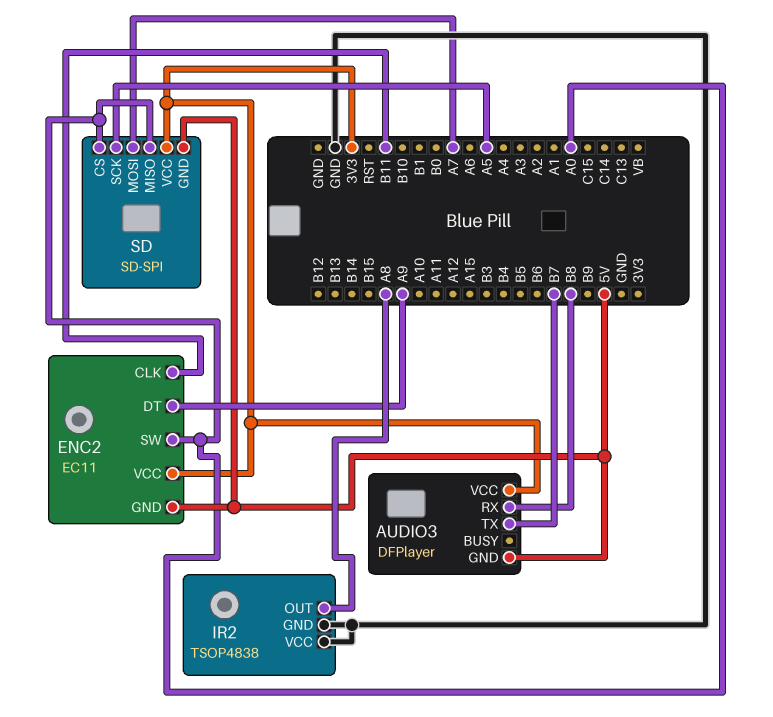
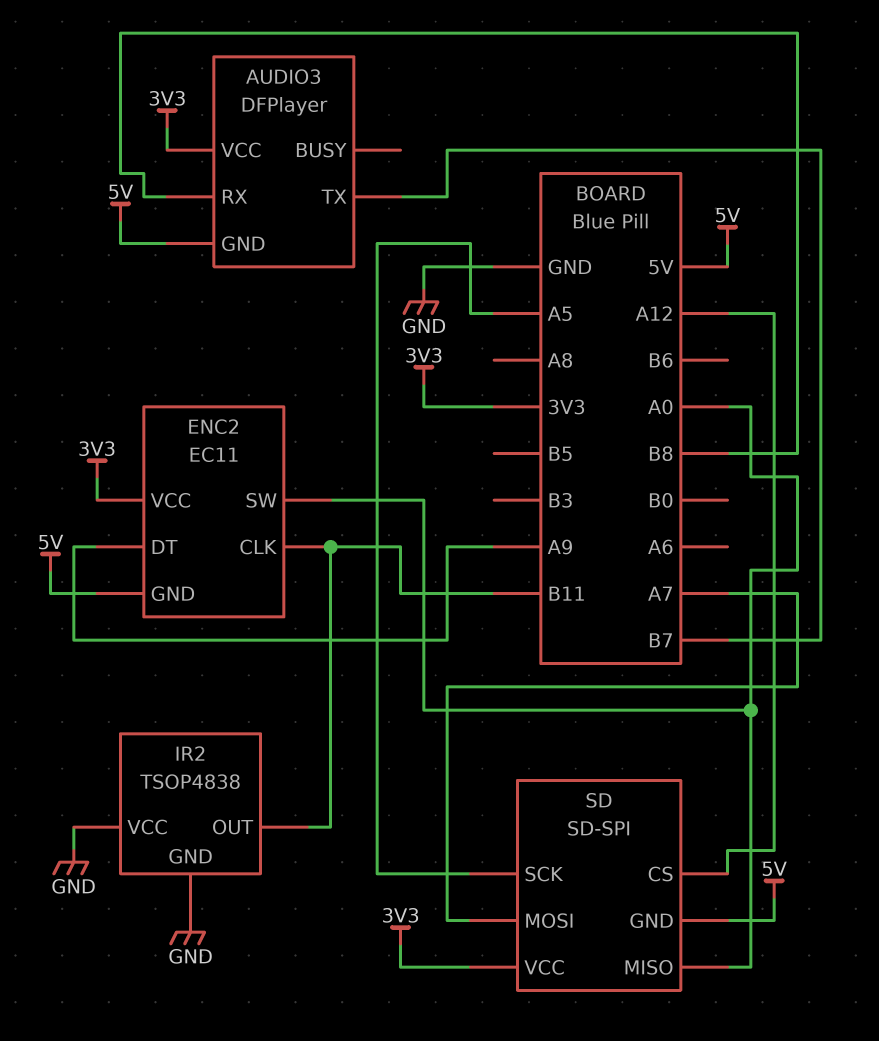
IR2 pin OUT: A8 -> B11
SD pin CS: A0 -> A12

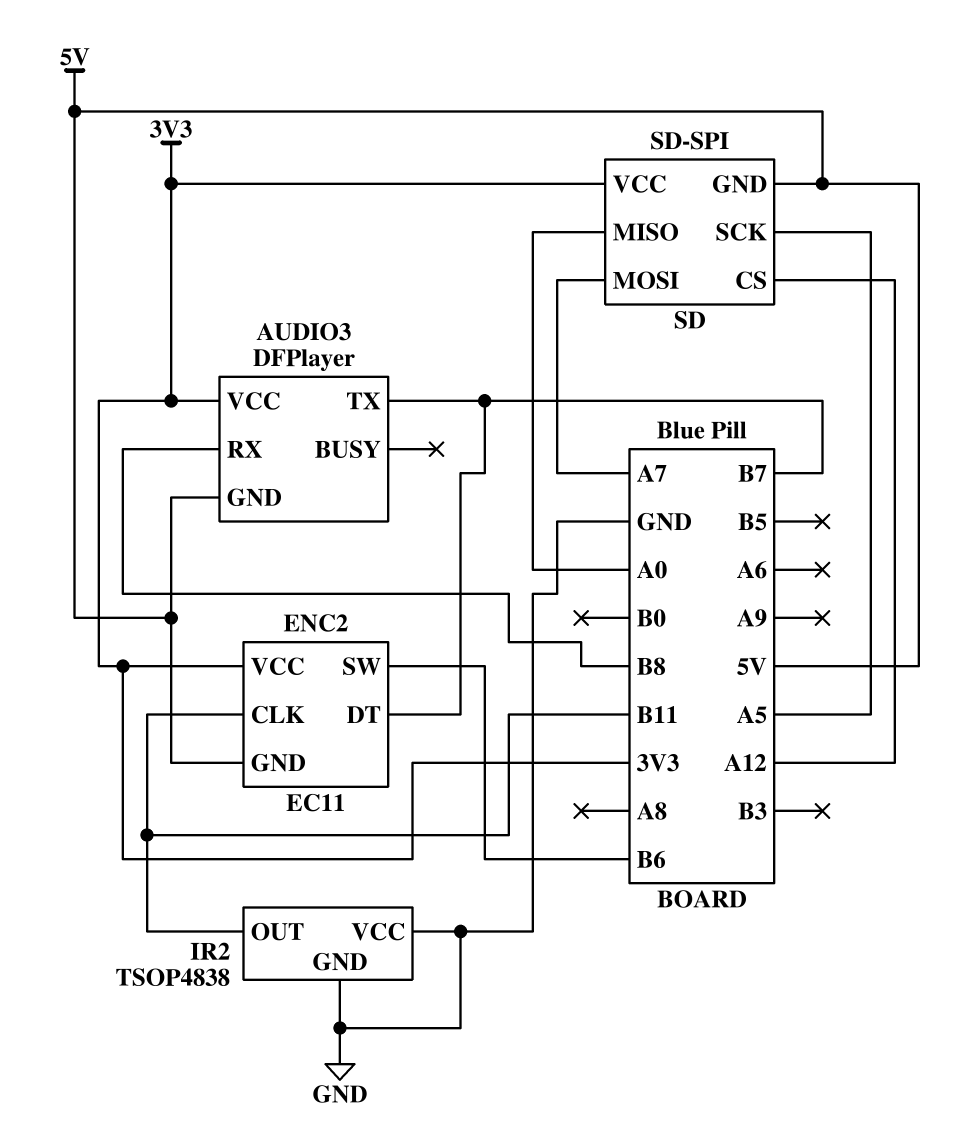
ENC2 pin DT: A9 -> B7
ENC2 pin SW: A0 -> B6

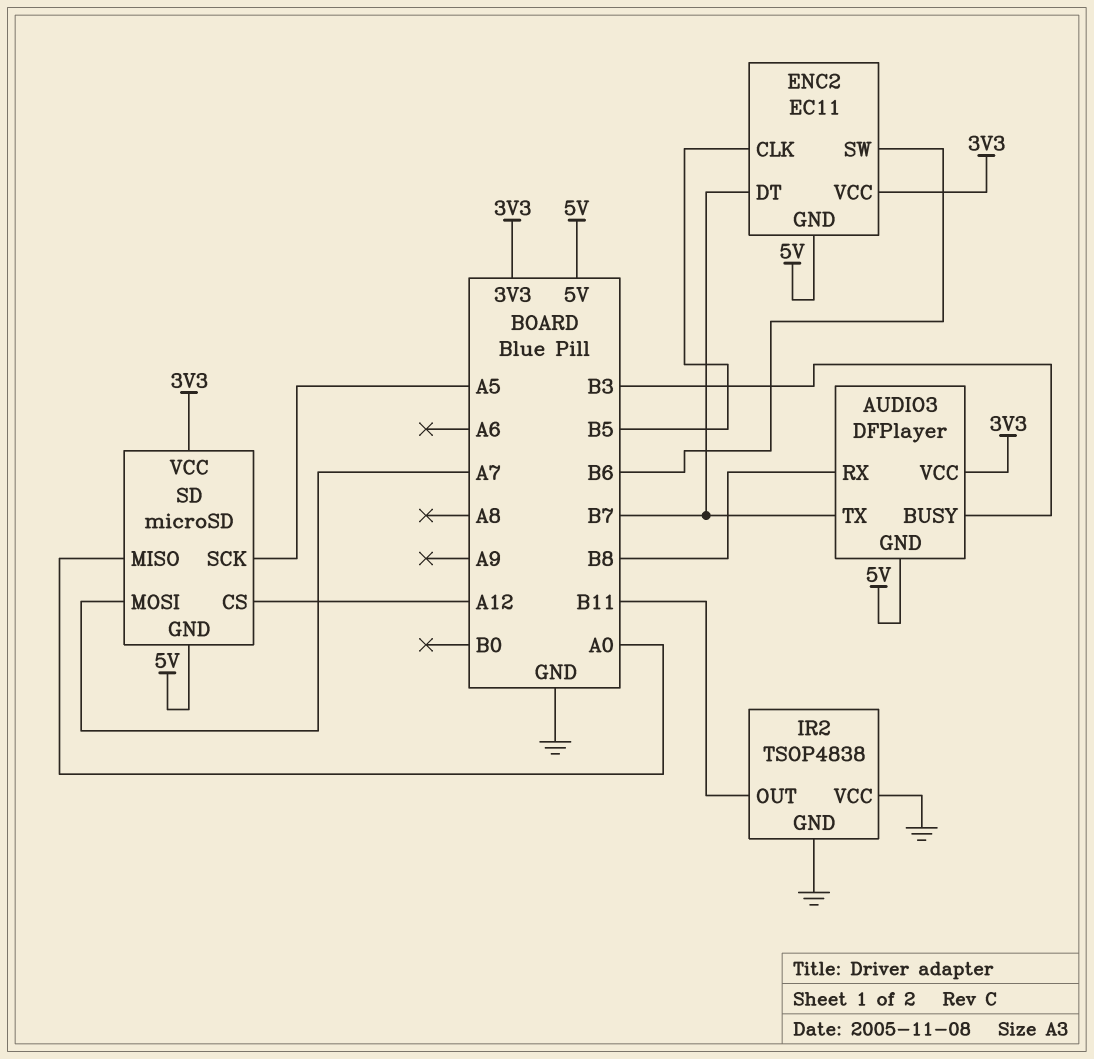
AUDIO3 pin BUSY: none -> B3
ENC2 pin CLK: B11 -> B5
SD: SD-SPI -> microSD

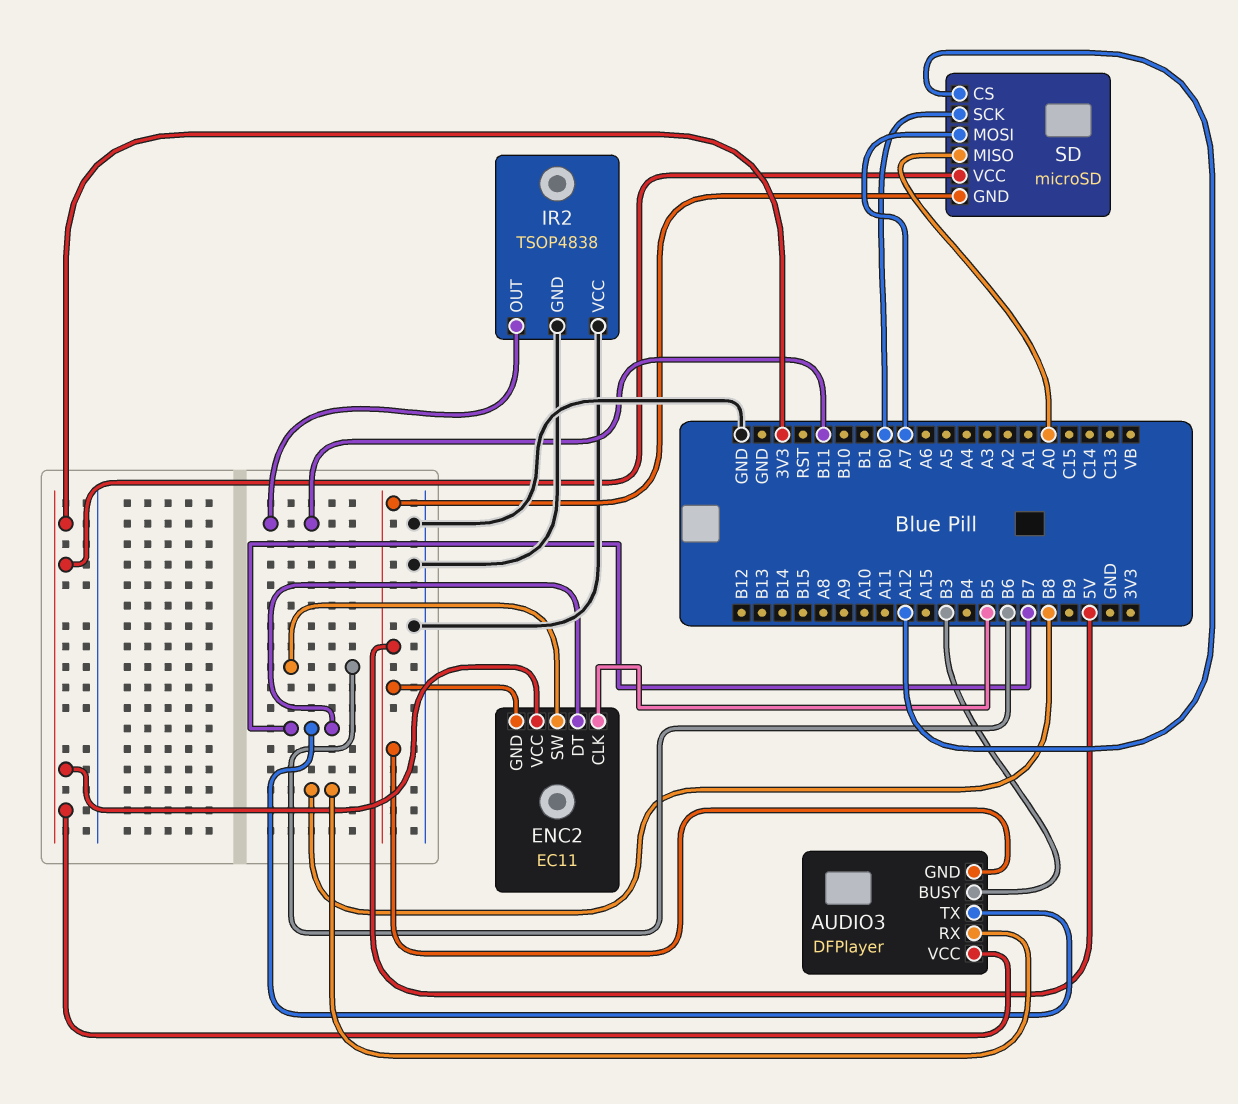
SD pin SCK: A5 -> B0

